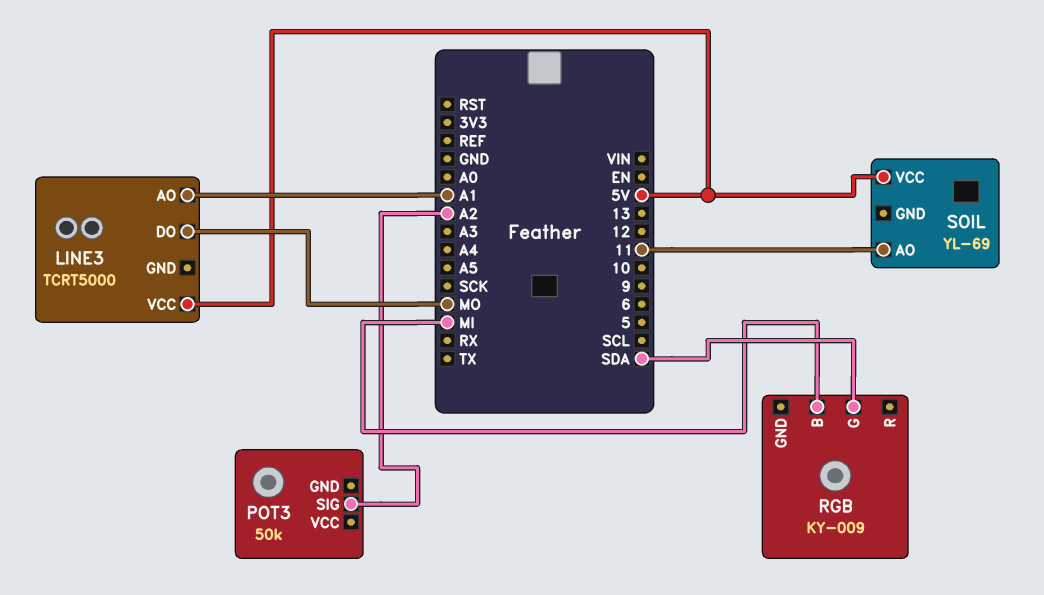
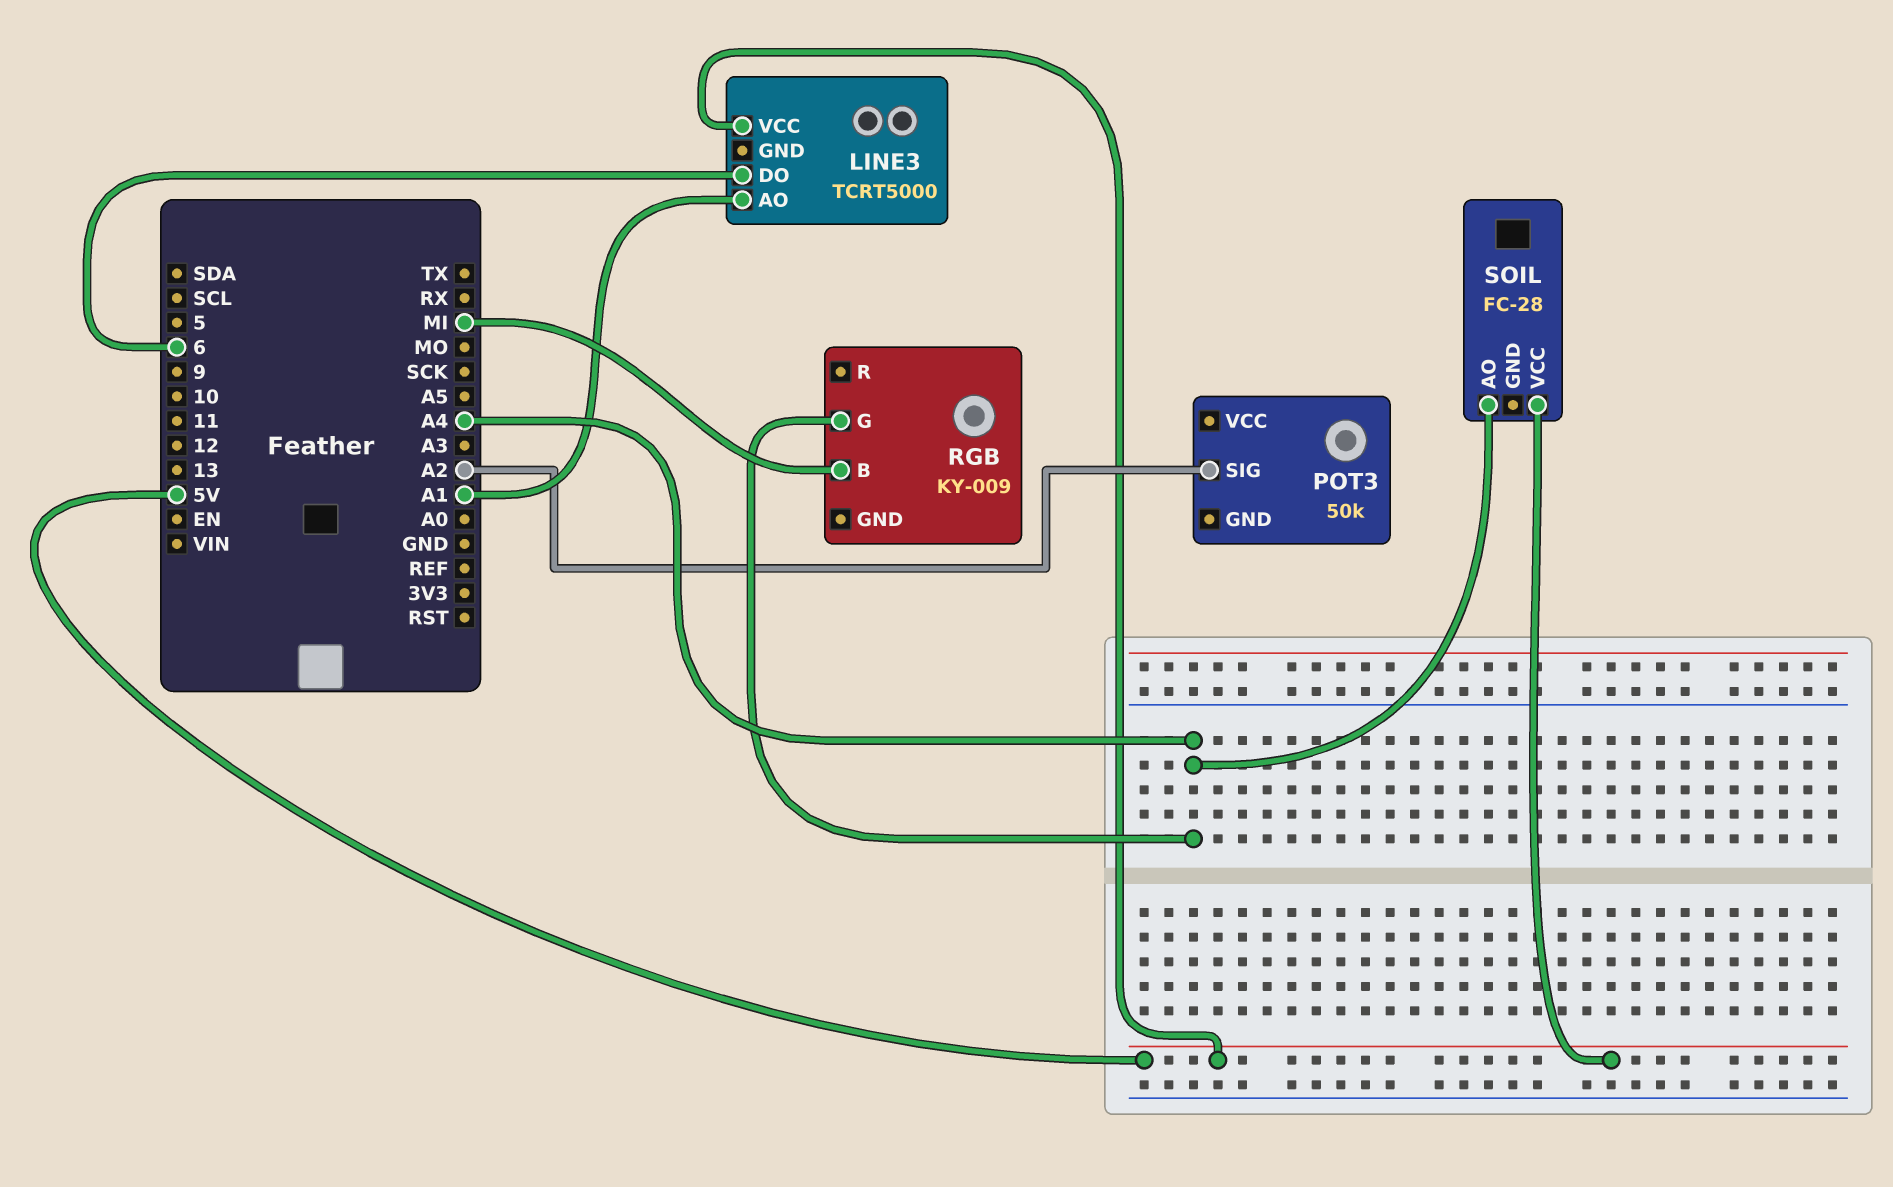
LINE3 pin DO: MO -> 6
RGB pin G: SDA -> A4
SOIL: YL-69 -> FC-28
SOIL pin AO: 11 -> A4

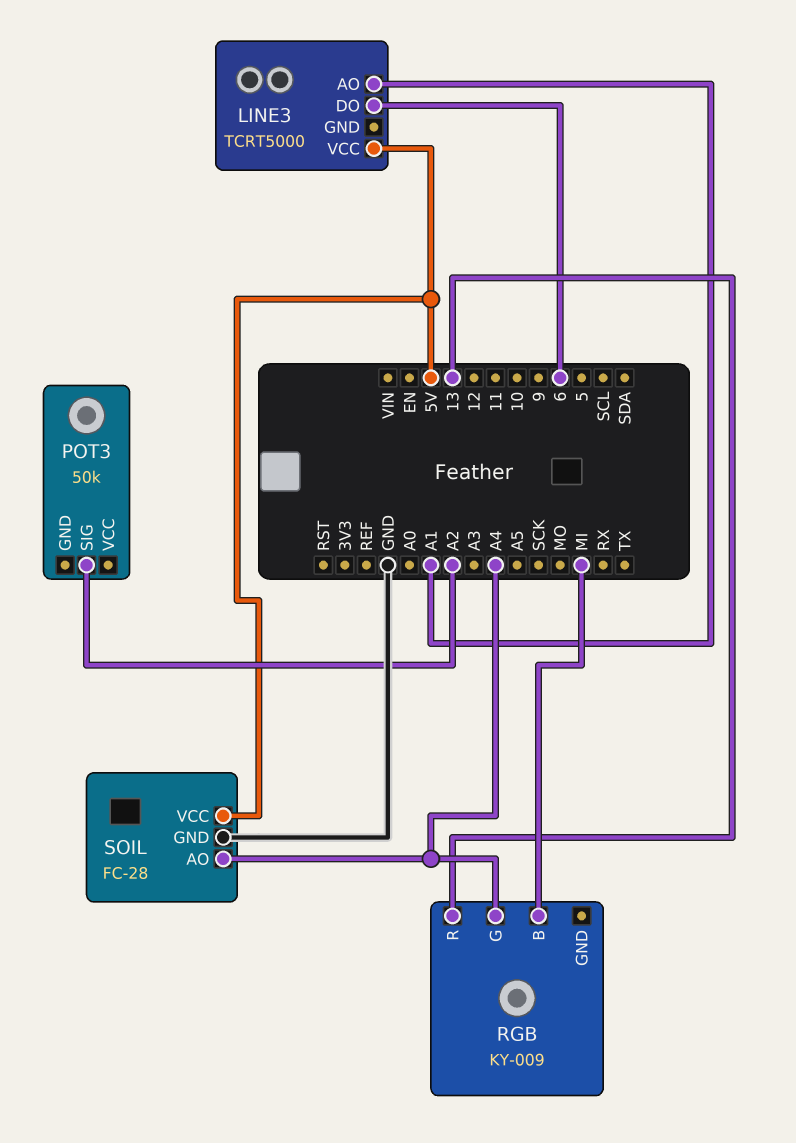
RGB pin R: none -> 13
SOIL pin GND: none -> GND

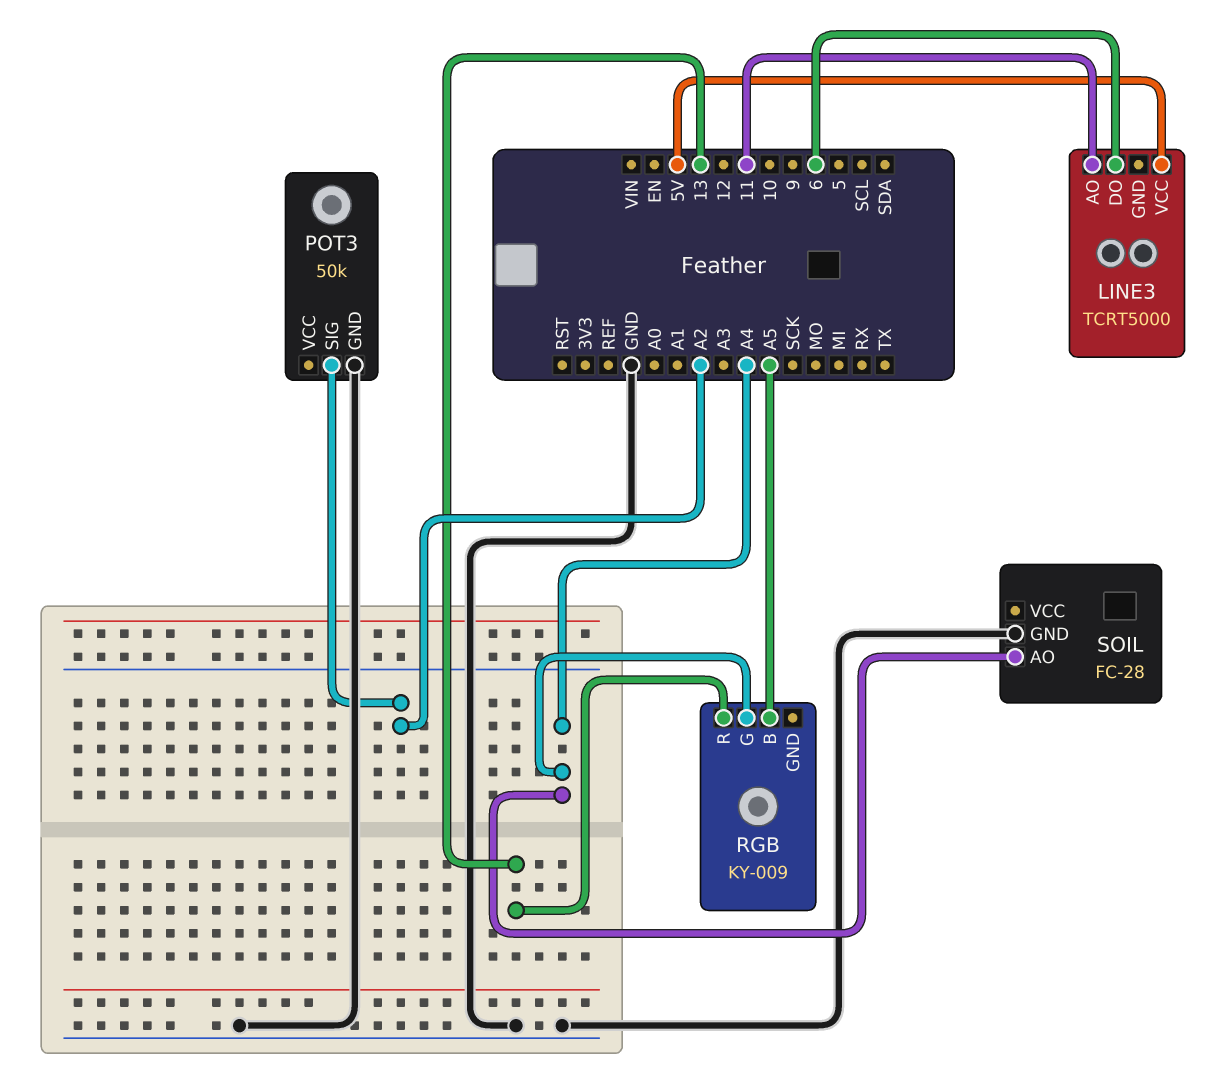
LINE3 pin AO: A1 -> 11
POT3 pin GND: none -> GND
RGB pin B: MI -> A5
SOIL pin VCC: 5V -> none

